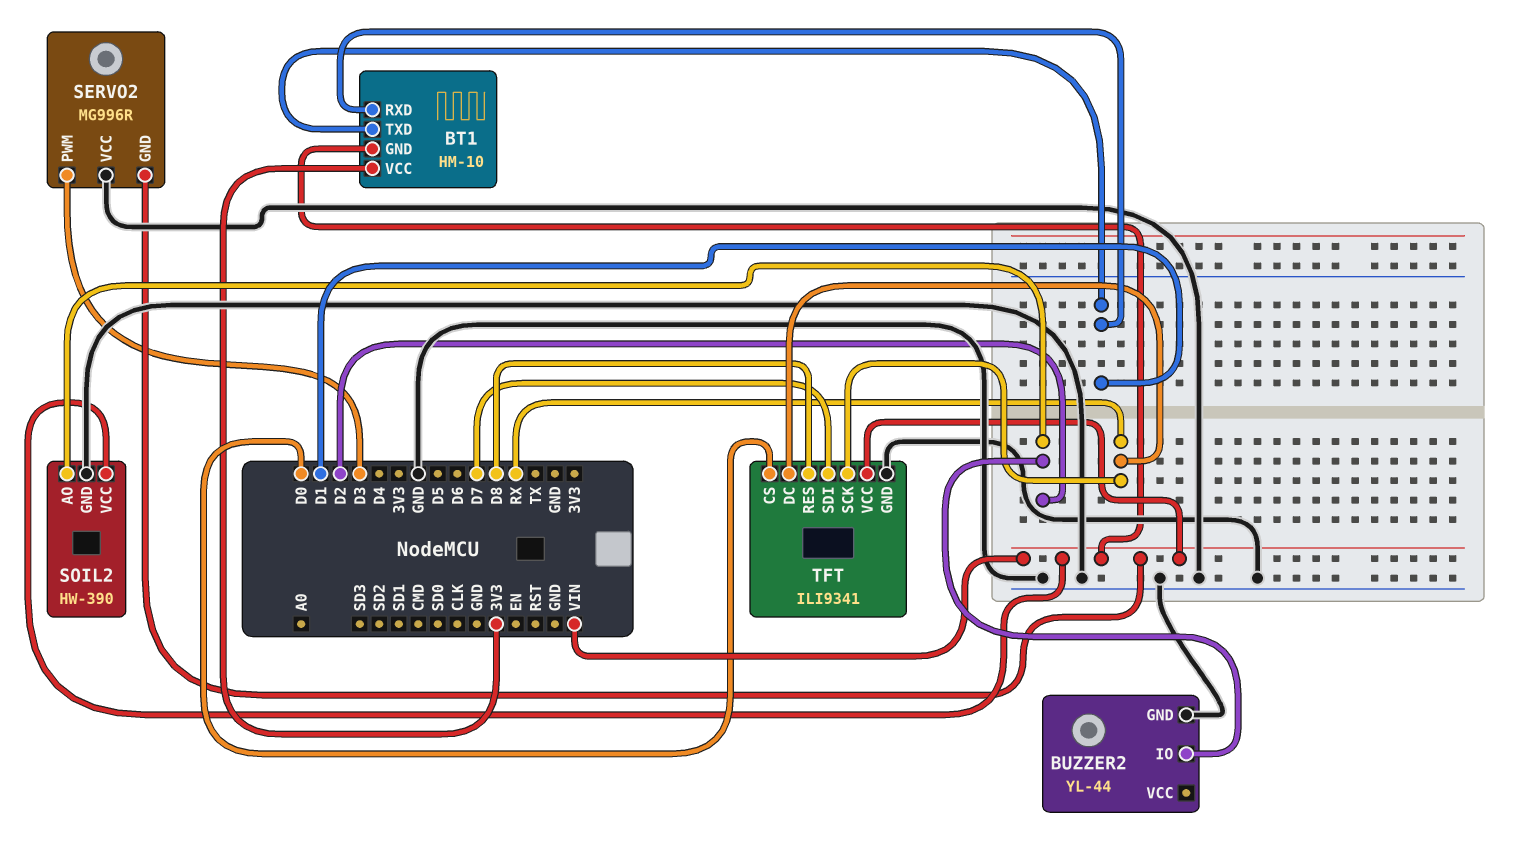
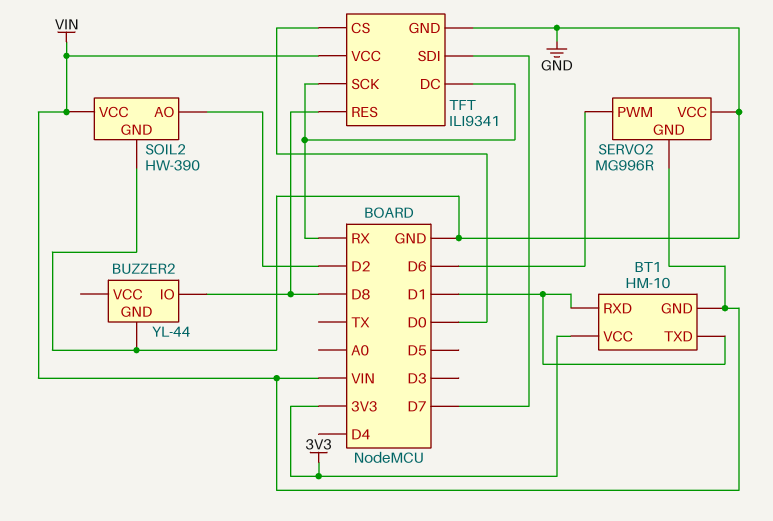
BUZZER2 pin IO: D2 -> D8
SERVO2 pin PWM: D3 -> D6

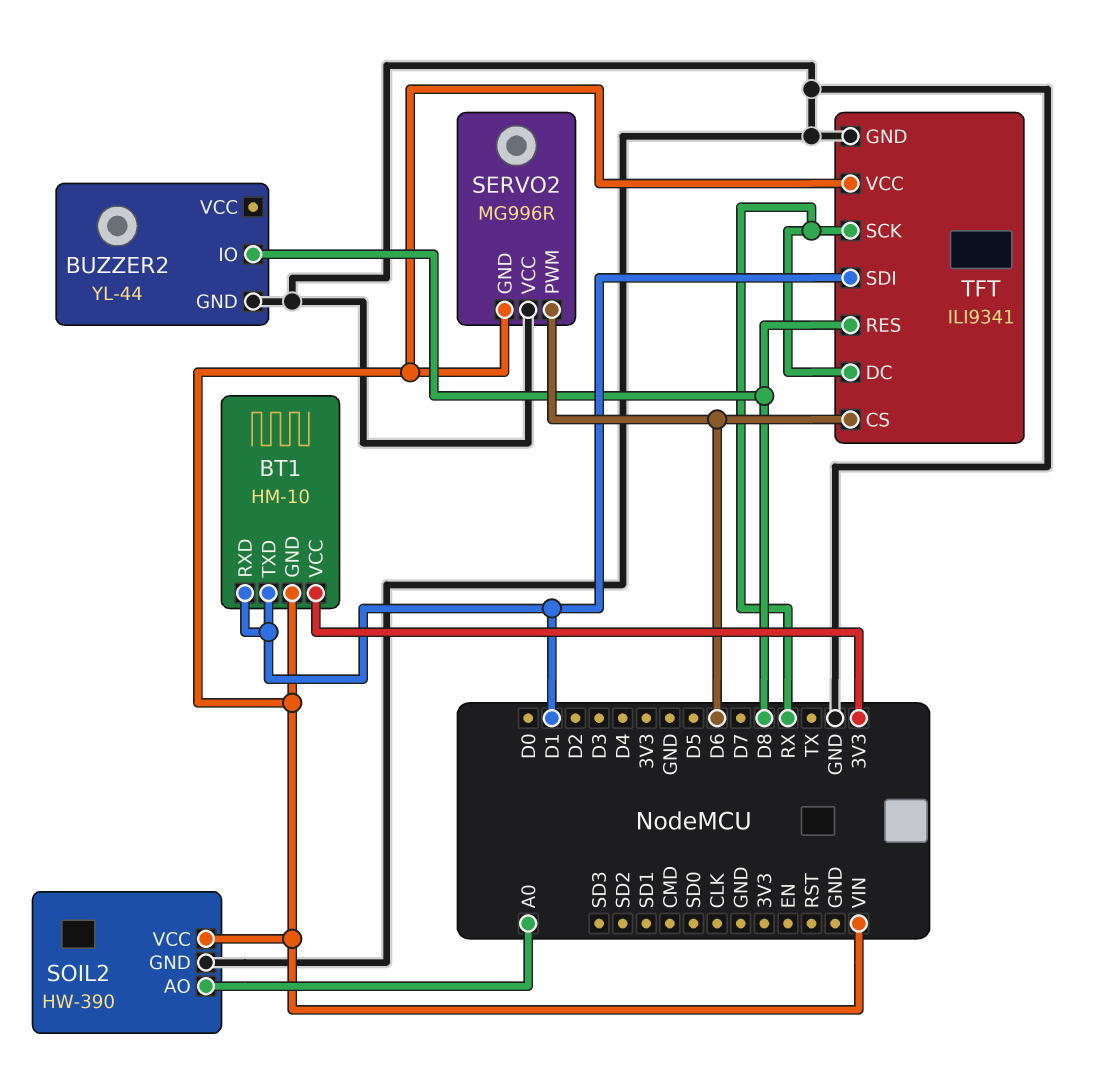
SOIL2 pin AO: D2 -> A0
TFT pin CS: D0 -> D6
TFT pin SDI: D7 -> D1

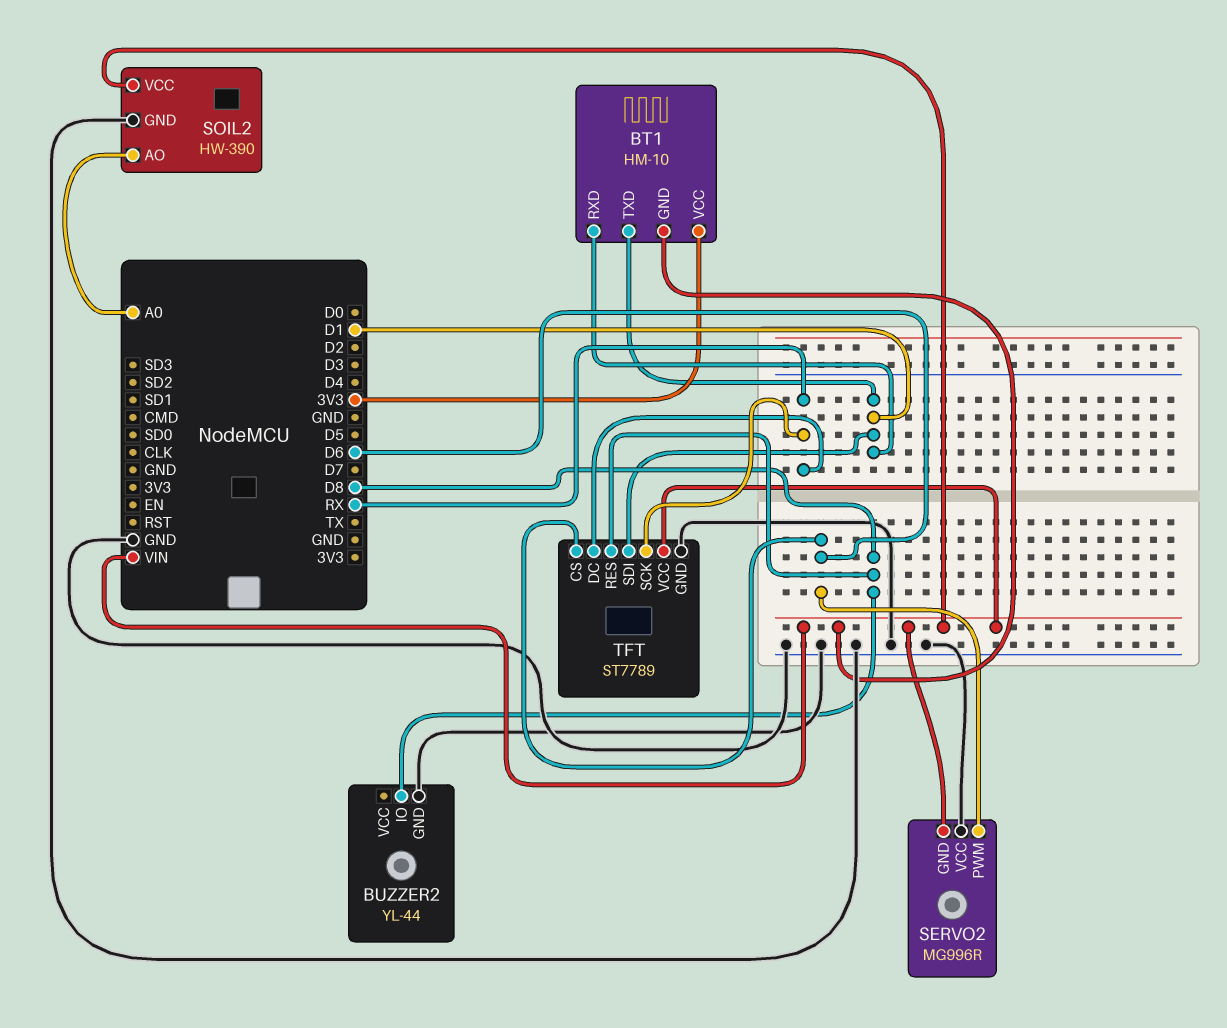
TFT: ILI9341 -> ST7789

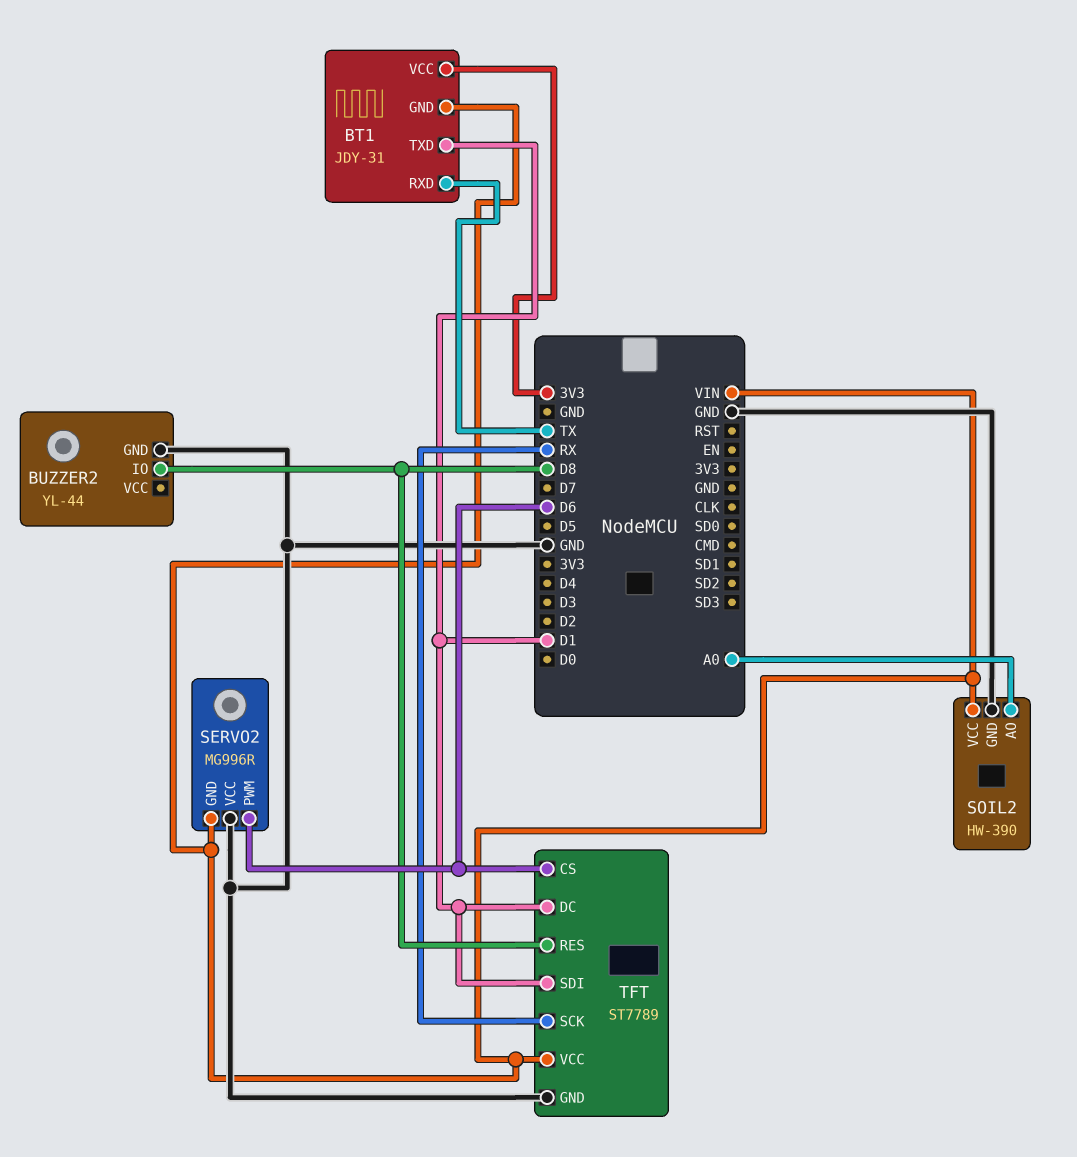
BT1: HM-10 -> JDY-31
BT1 pin RXD: D1 -> TX
TFT pin DC: RX -> D1

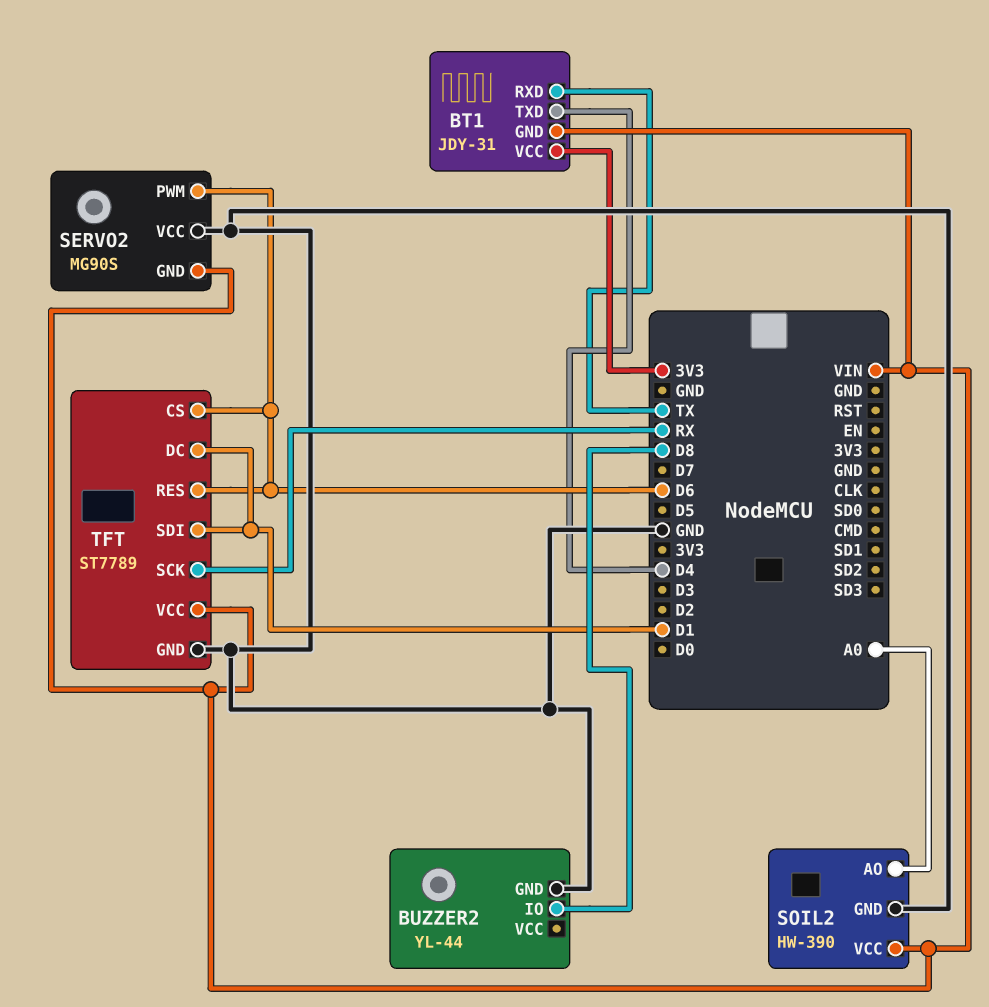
BT1 pin TXD: D1 -> D4
SERVO2: MG996R -> MG90S
TFT pin RES: D8 -> D6

